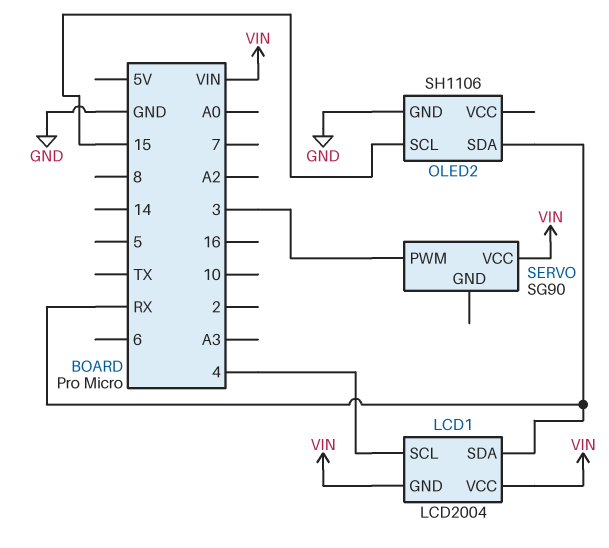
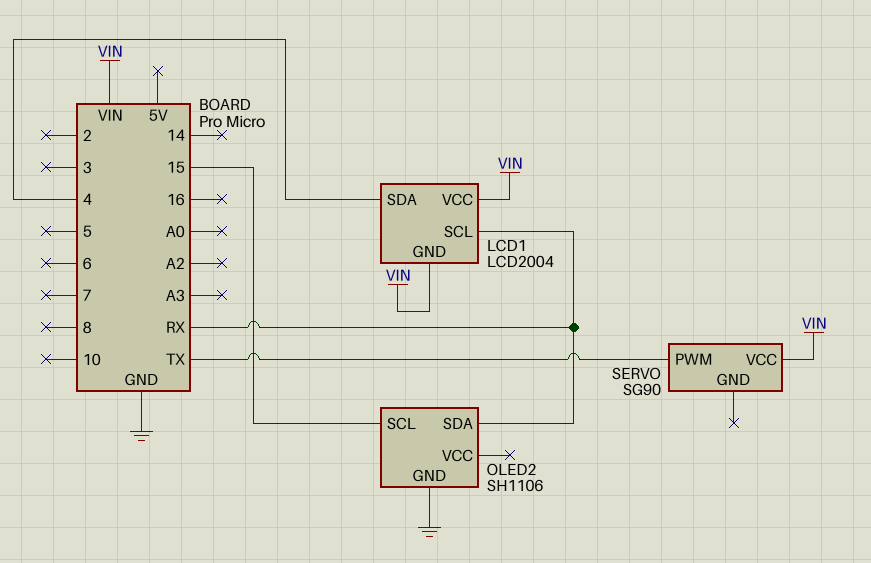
LCD1 pin SCL: 4 -> RX
LCD1 pin SDA: RX -> 4
SERVO pin PWM: 3 -> TX

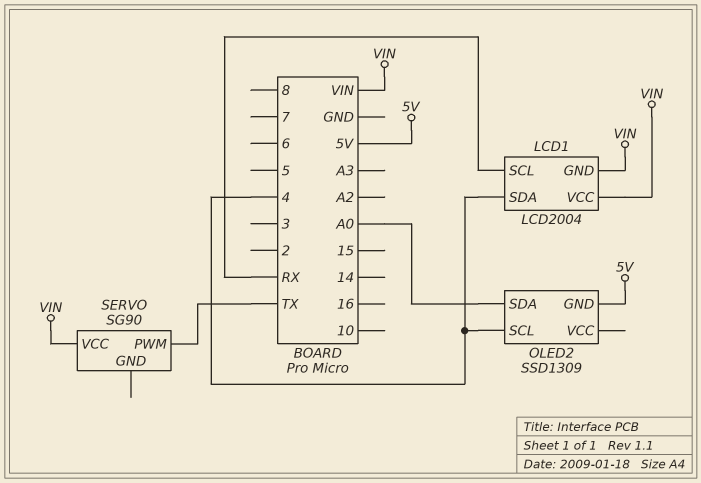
OLED2: SH1106 -> SSD1309
OLED2 pin GND: GND -> 5V
OLED2 pin SCL: 15 -> 4
OLED2 pin SDA: RX -> A0

